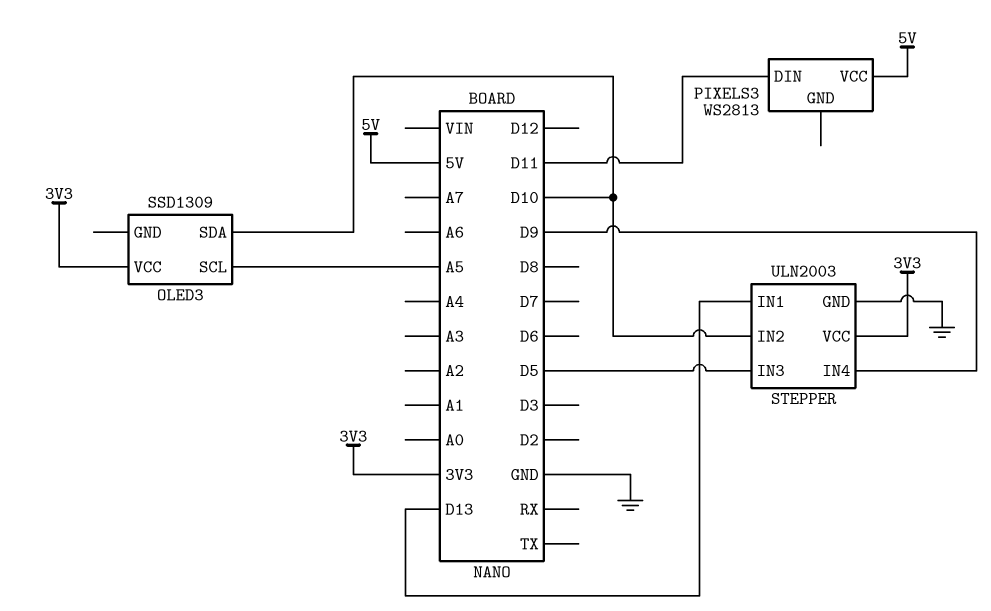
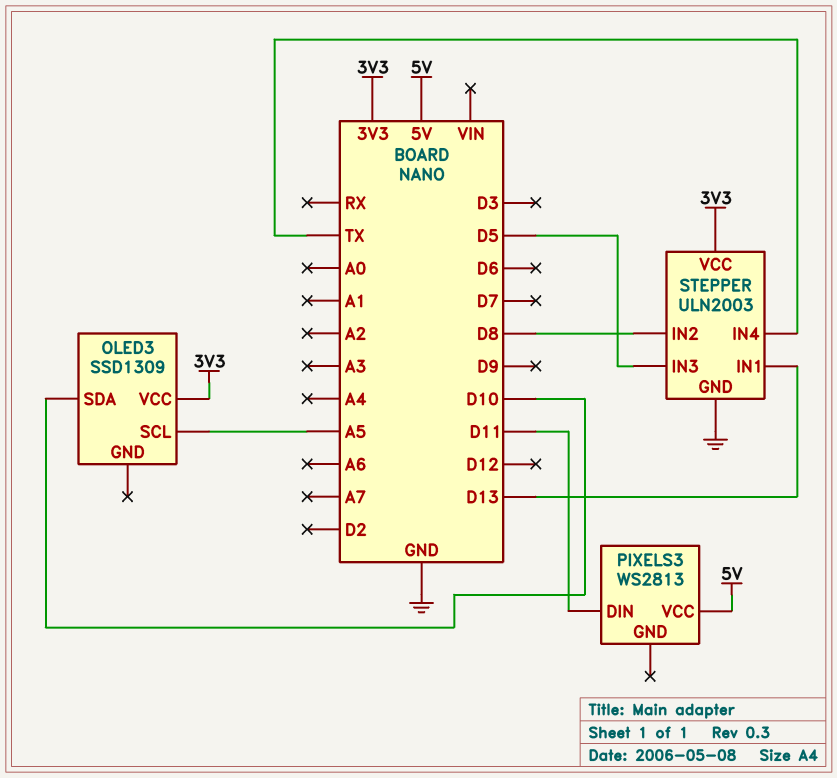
STEPPER pin IN2: D10 -> D8
STEPPER pin IN4: D9 -> TX

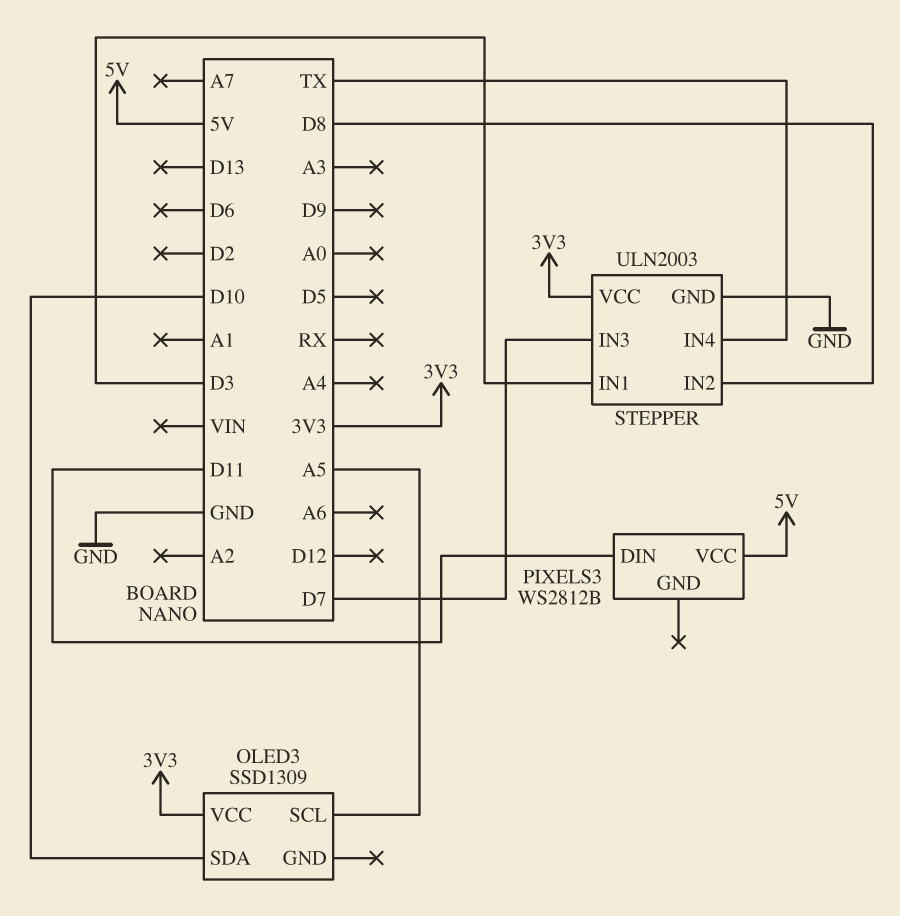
PIXELS3: WS2813 -> WS2812B
STEPPER pin IN1: D13 -> D3
STEPPER pin IN3: D5 -> D7

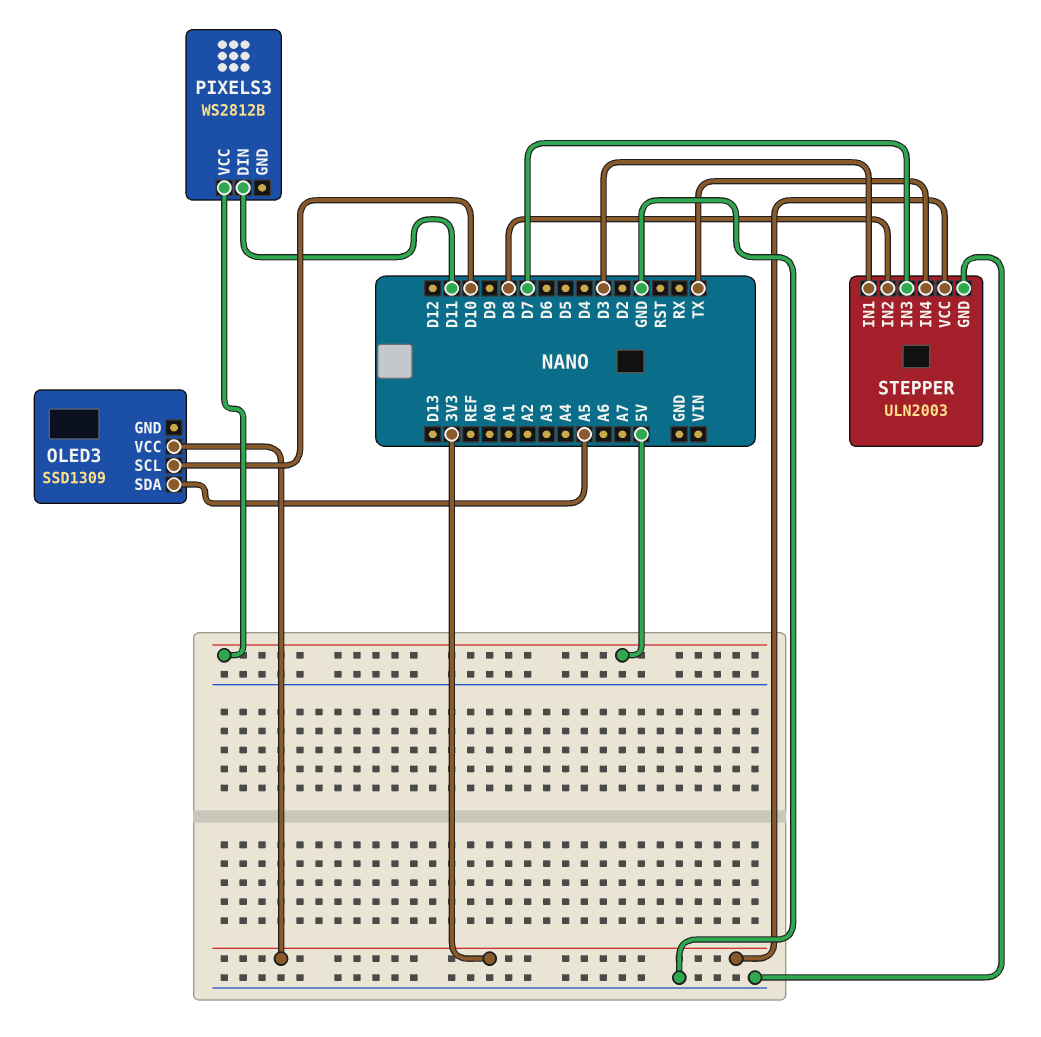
OLED3 pin SCL: A5 -> D10
OLED3 pin SDA: D10 -> A5

